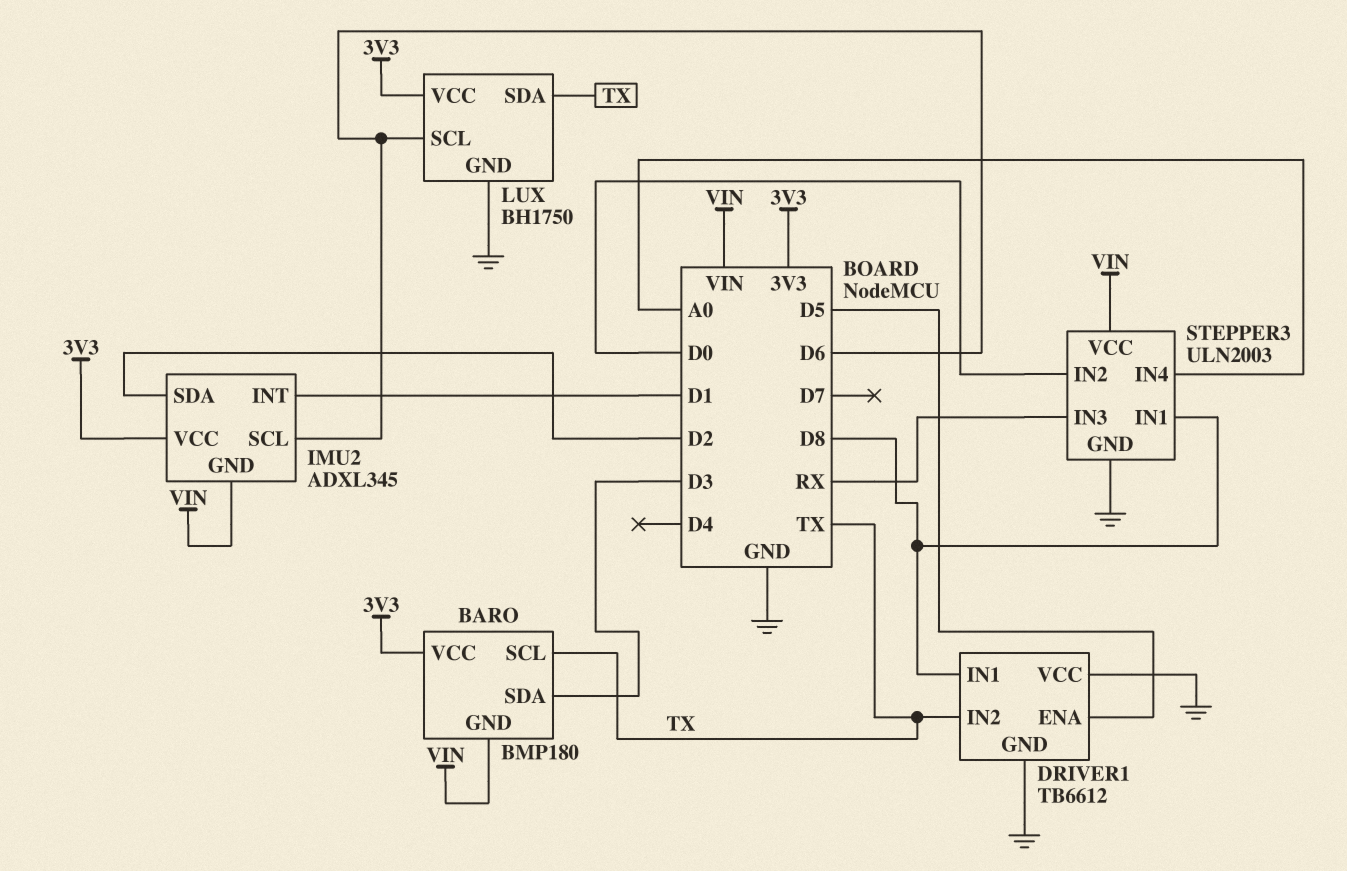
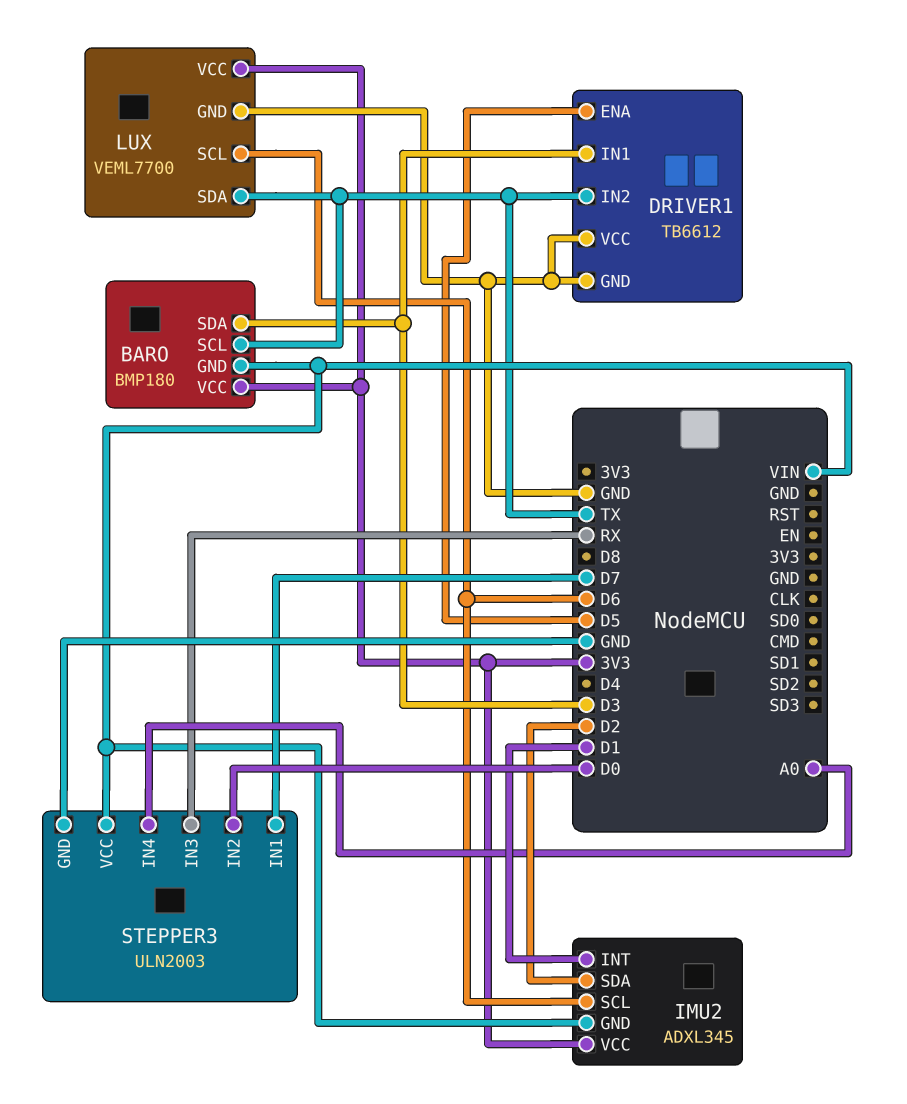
DRIVER1 pin IN1: D8 -> D3
LUX: BH1750 -> VEML7700
STEPPER3 pin IN1: D8 -> D7

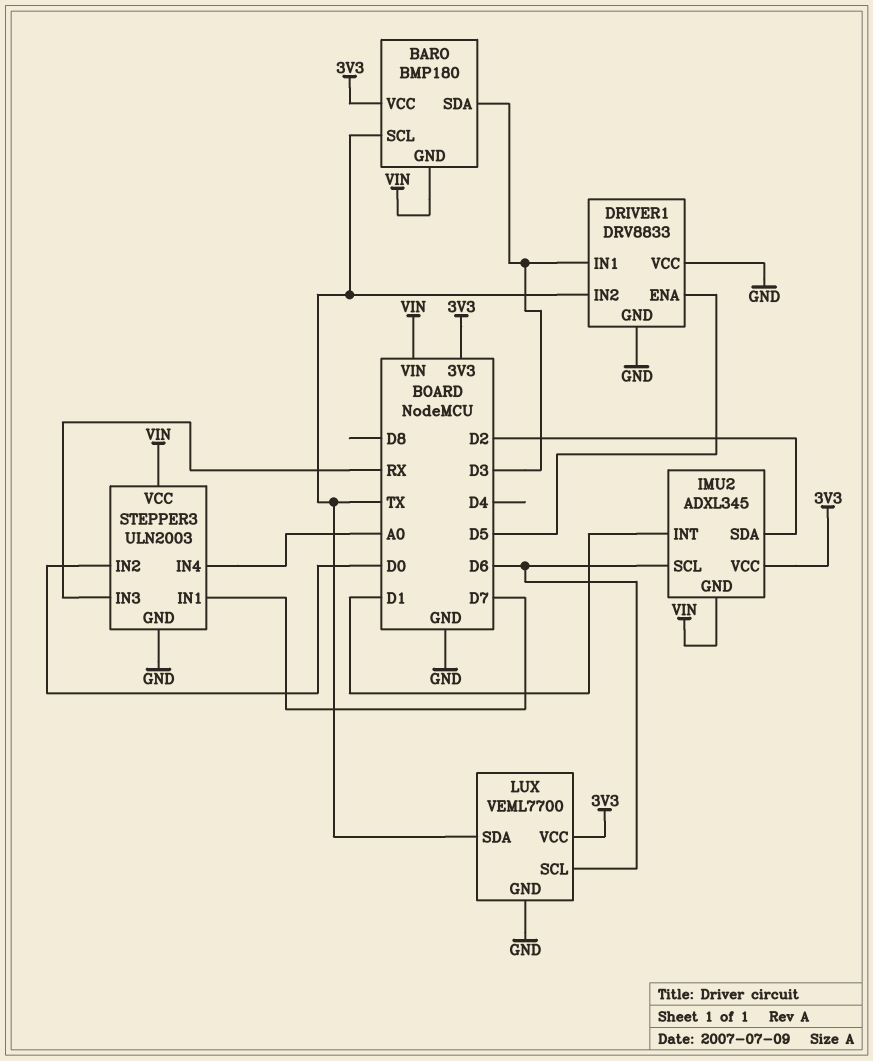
DRIVER1: TB6612 -> DRV8833

